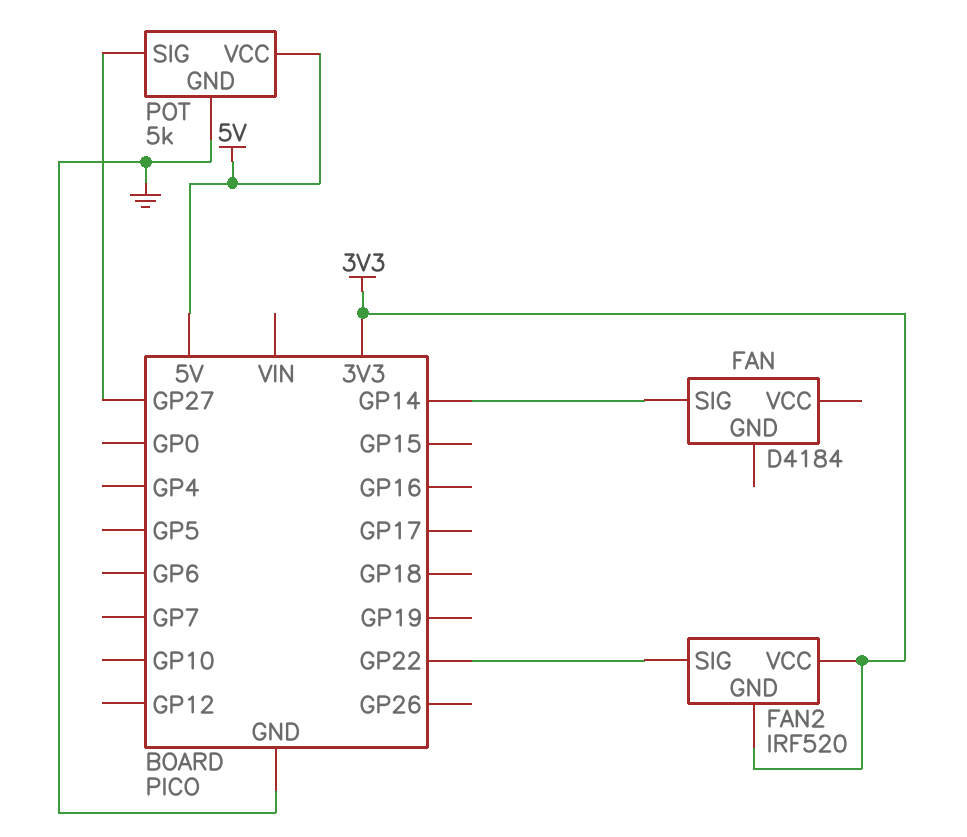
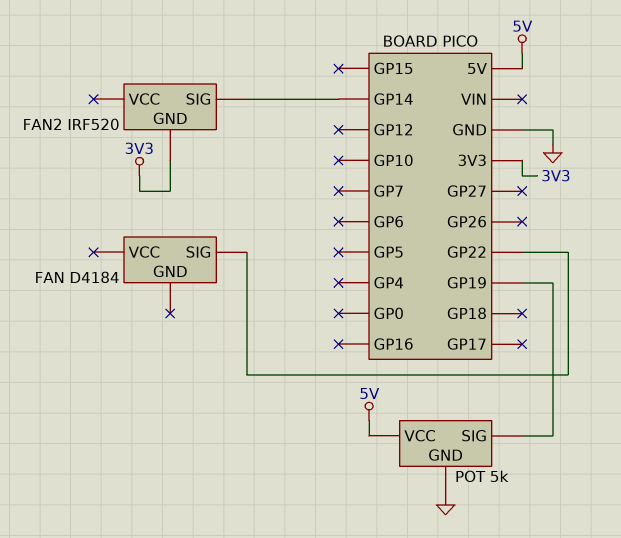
FAN pin SIG: GP14 -> GP22
FAN2 pin SIG: GP22 -> GP14
FAN2 pin VCC: 3V3 -> none
POT pin SIG: GP27 -> GP19

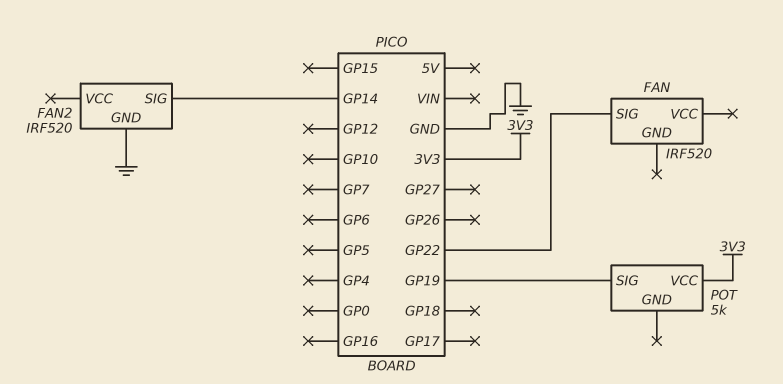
FAN: D4184 -> IRF520
FAN2 pin GND: 3V3 -> GND
POT pin GND: GND -> none
POT pin VCC: 5V -> 3V3

